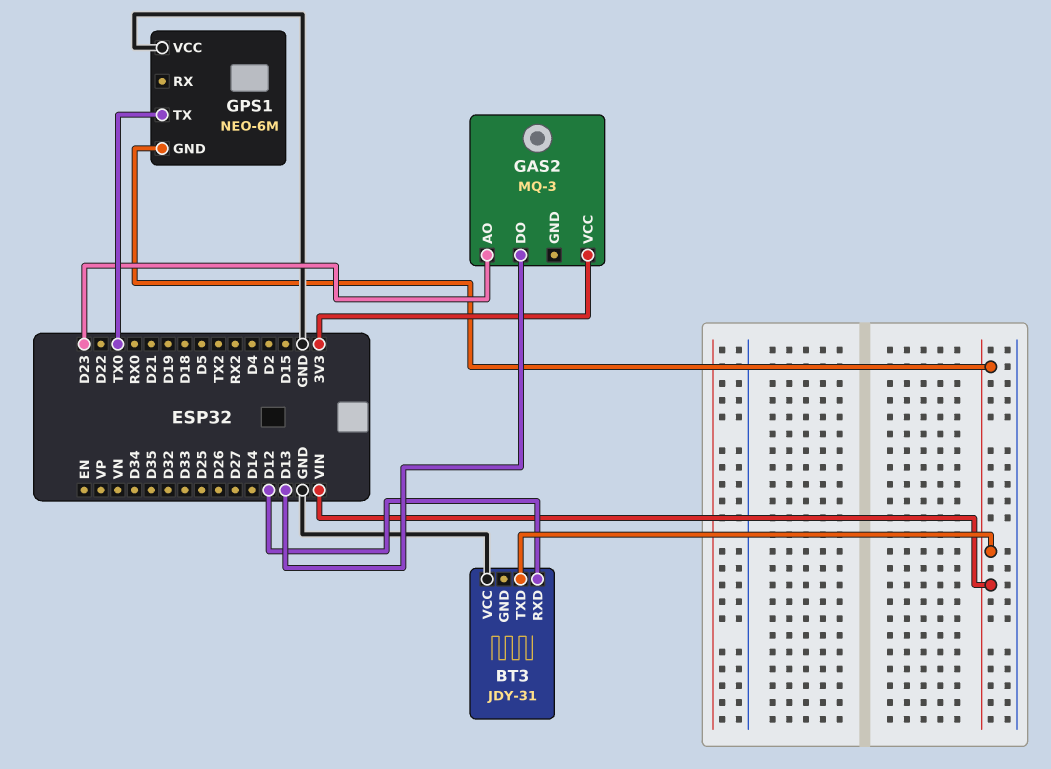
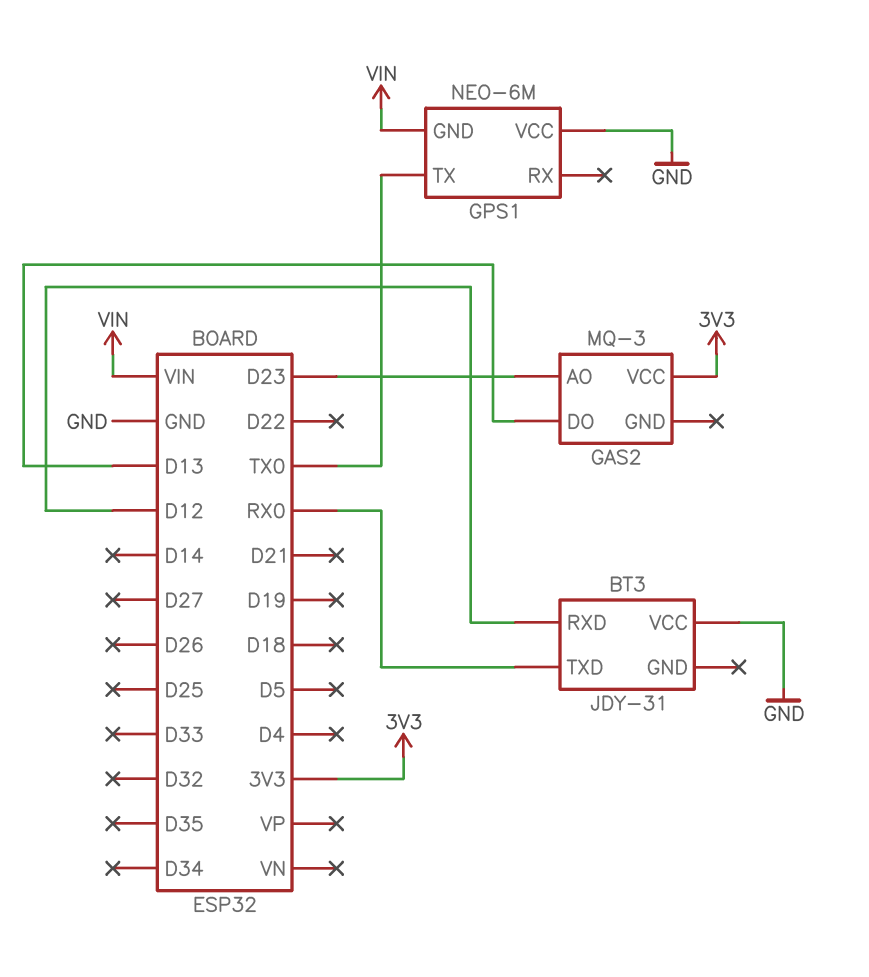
BT3 pin TXD: VIN -> RX0

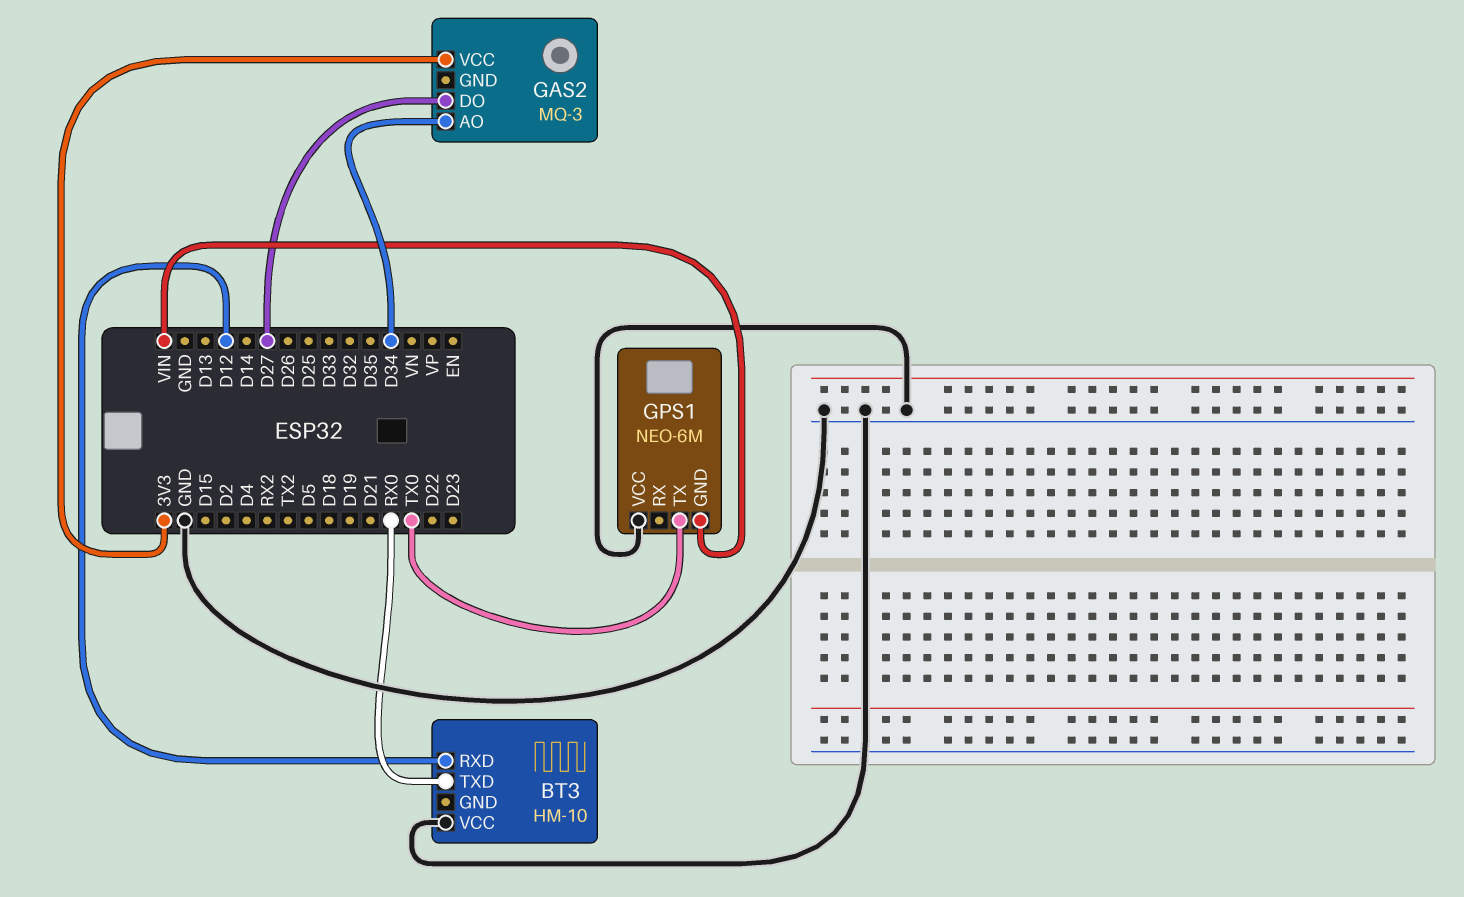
BT3: JDY-31 -> HM-10
GAS2 pin AO: D23 -> D34
GAS2 pin DO: D13 -> D27

